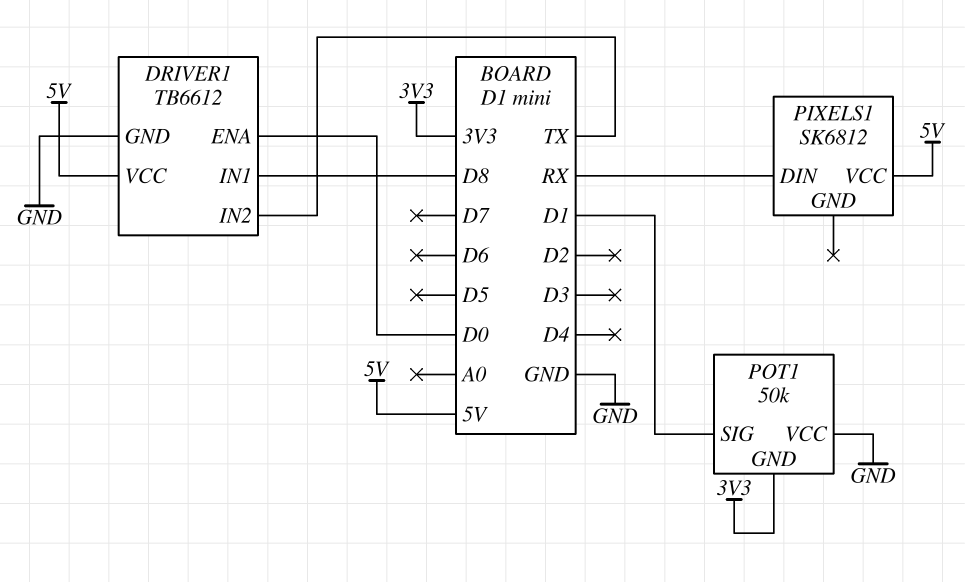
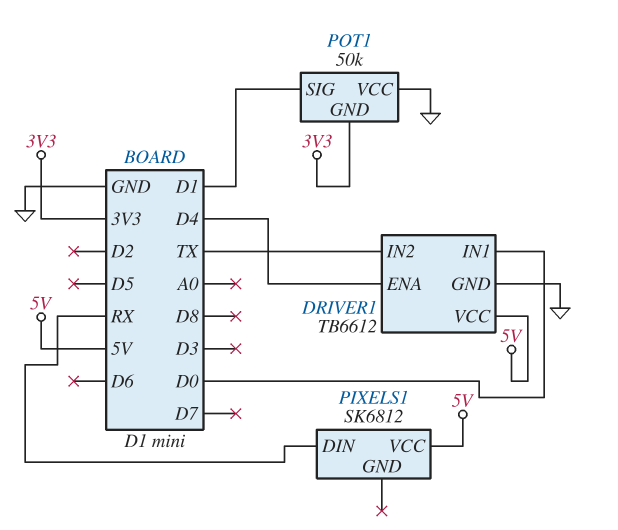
DRIVER1 pin ENA: D0 -> D4
DRIVER1 pin IN1: D8 -> D0

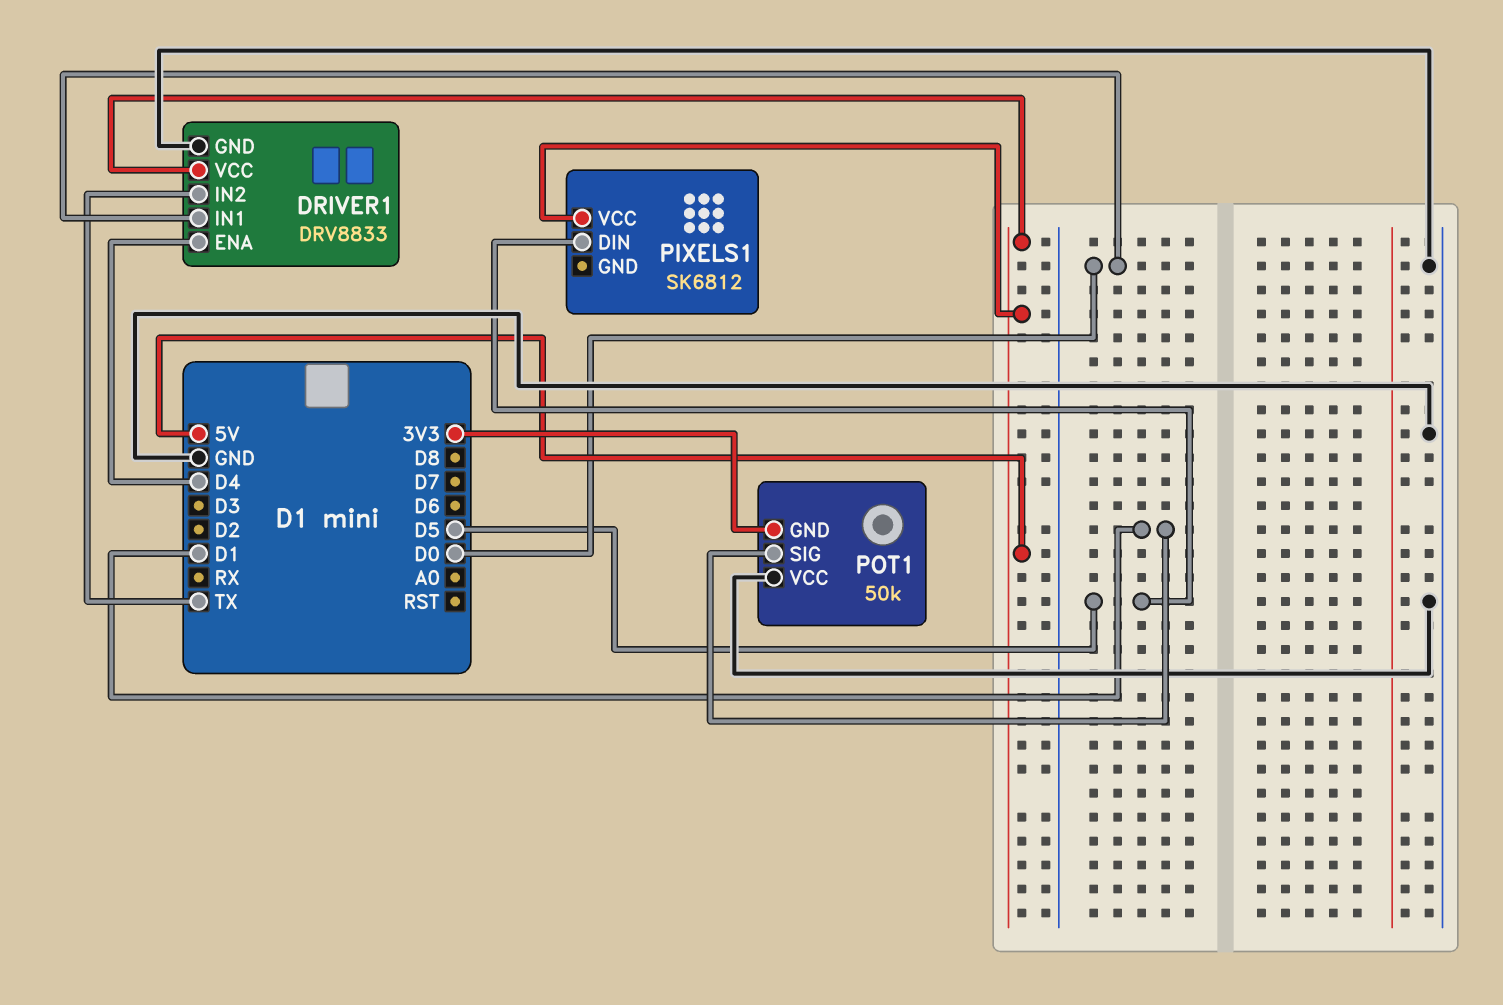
DRIVER1: TB6612 -> DRV8833
PIXELS1 pin DIN: RX -> D5

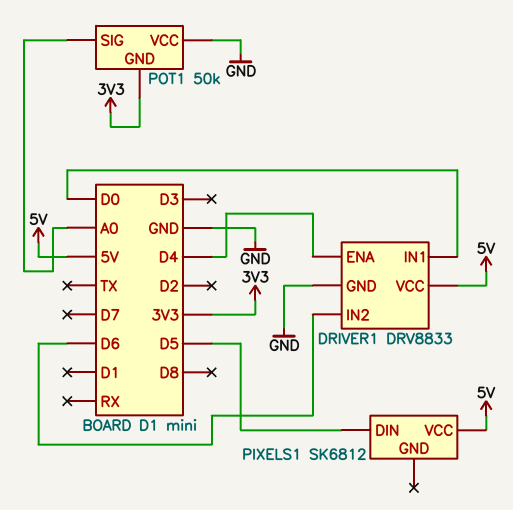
DRIVER1 pin IN2: TX -> D6
POT1 pin SIG: D1 -> A0

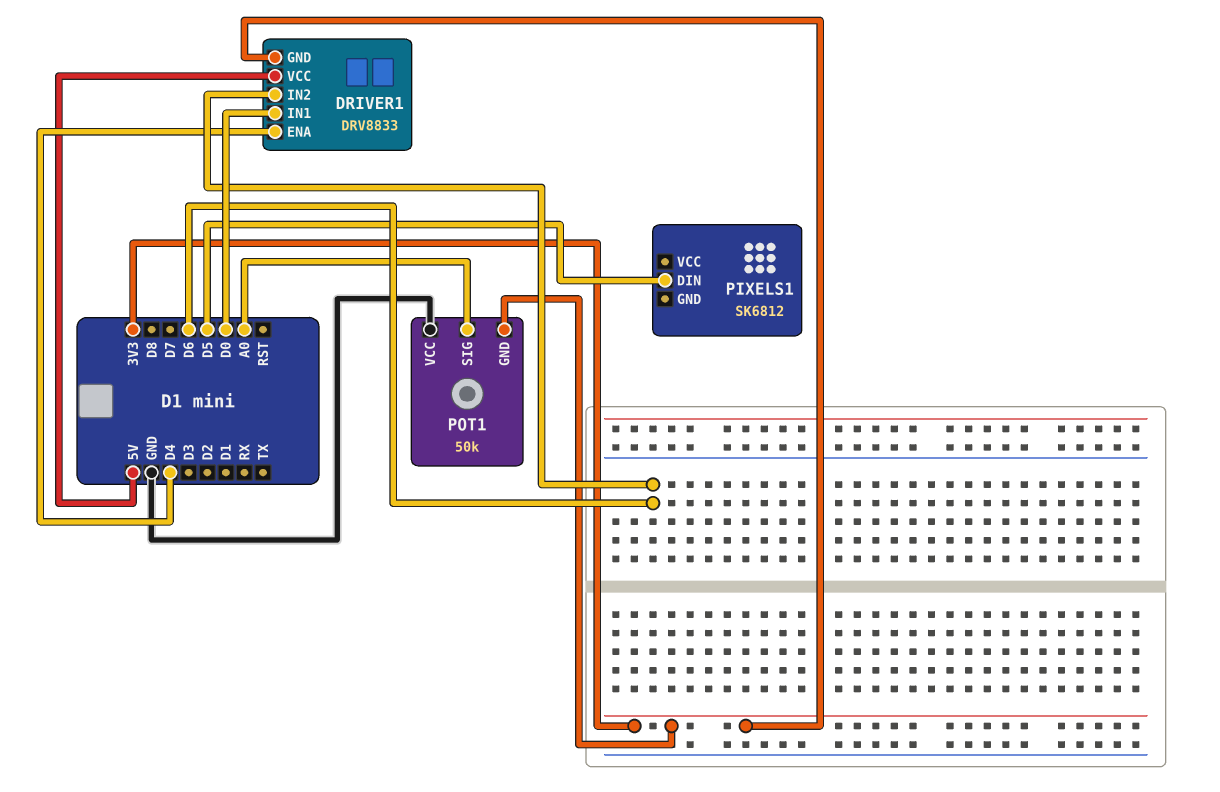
DRIVER1 pin GND: GND -> 3V3
PIXELS1 pin VCC: 5V -> none

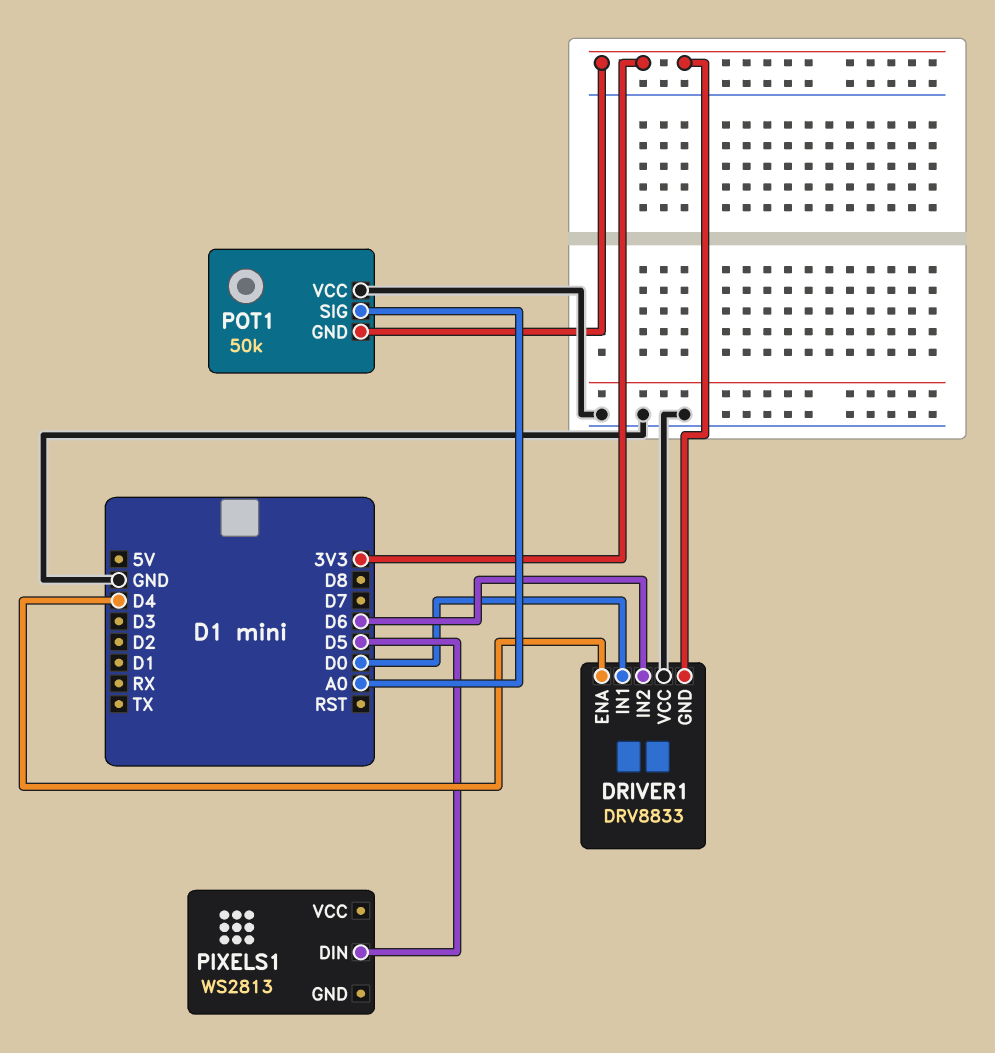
DRIVER1 pin VCC: 5V -> GND
PIXELS1: SK6812 -> WS2813

